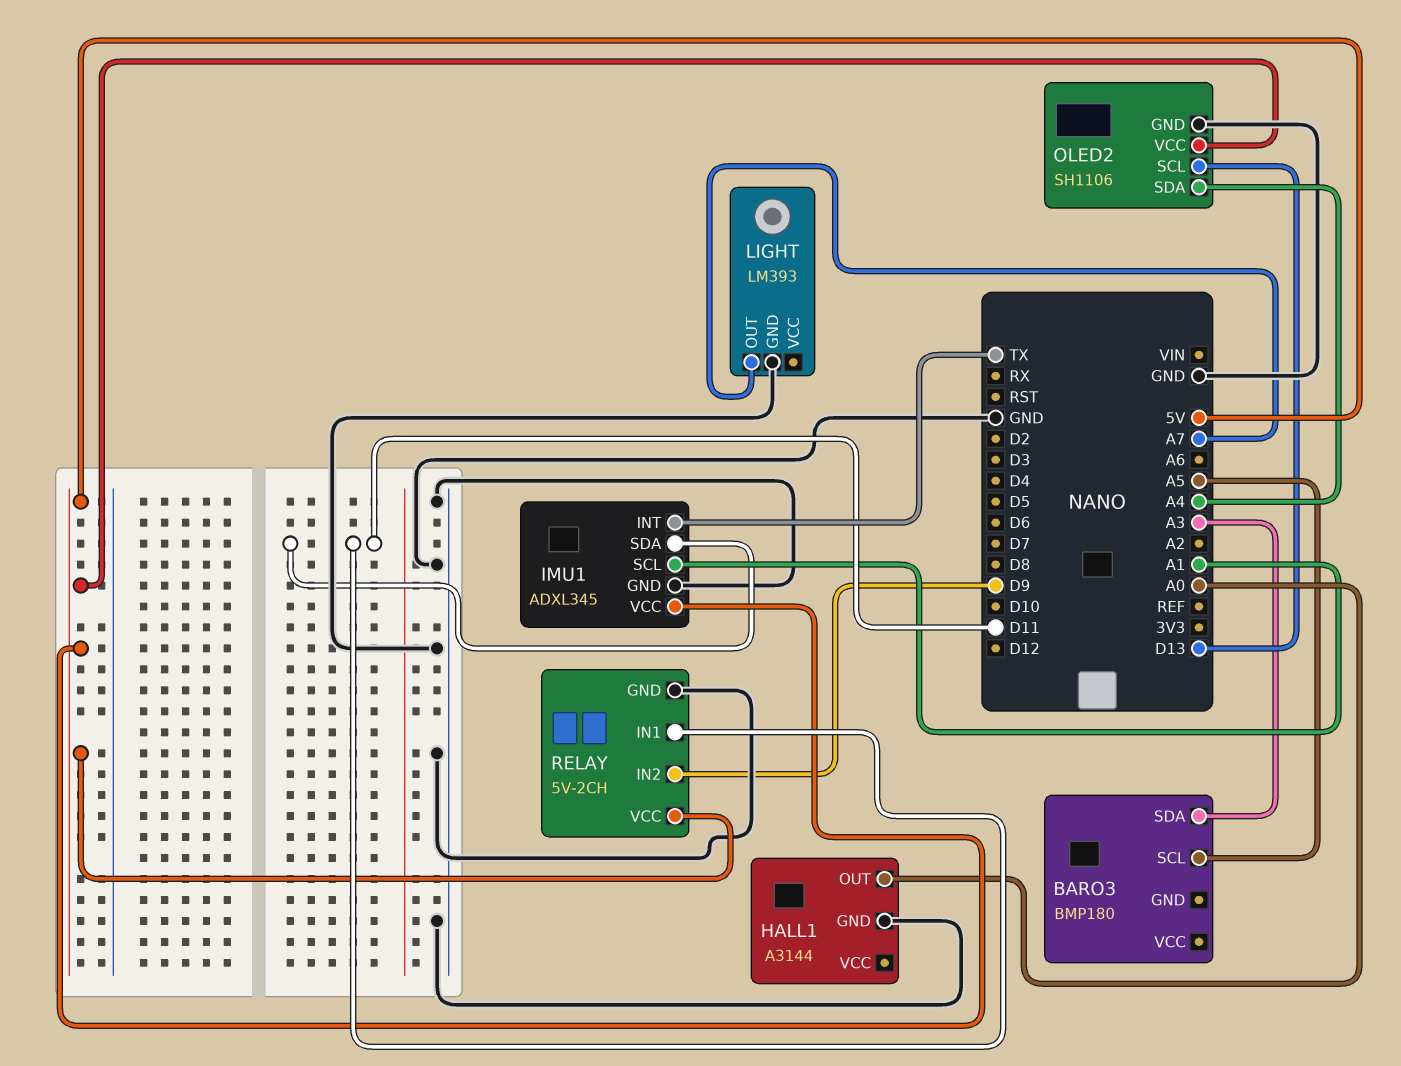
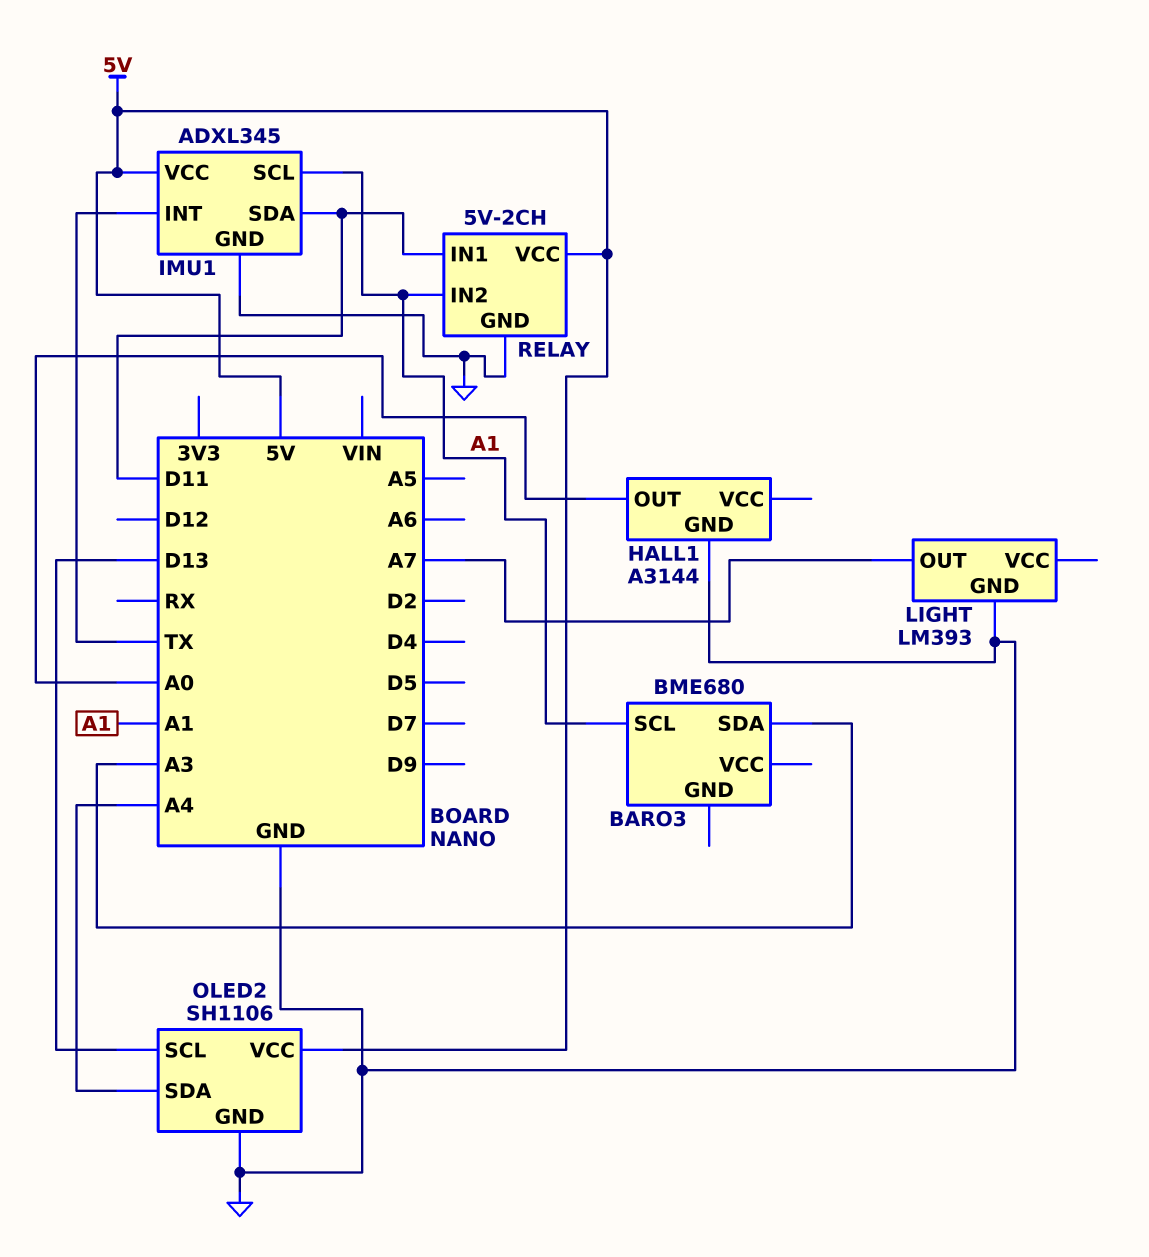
BARO3: BMP180 -> BME680
BARO3 pin SCL: A5 -> A1
RELAY pin IN2: D9 -> A1

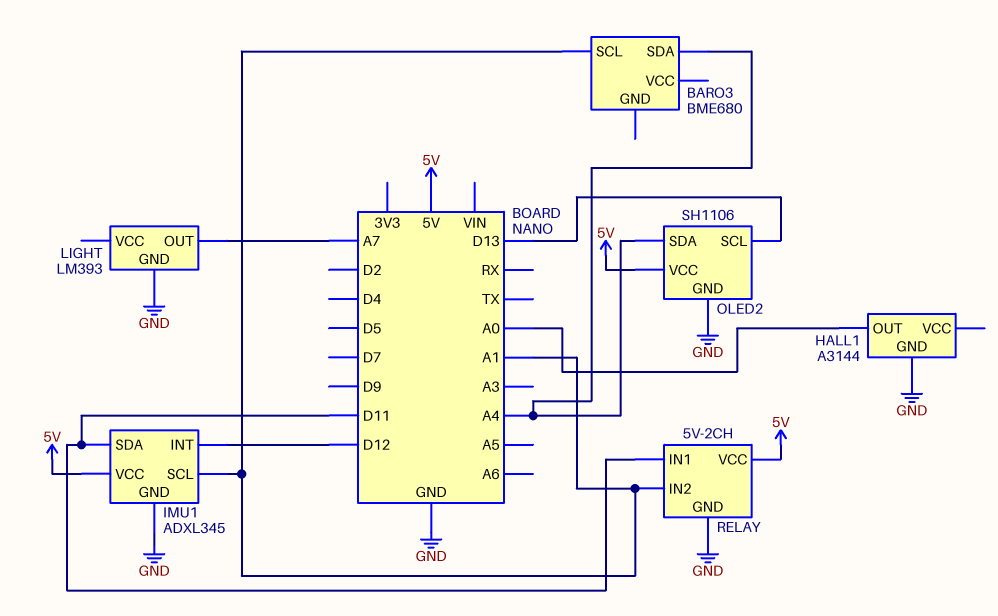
BARO3 pin SDA: A3 -> A4
IMU1 pin INT: TX -> D12

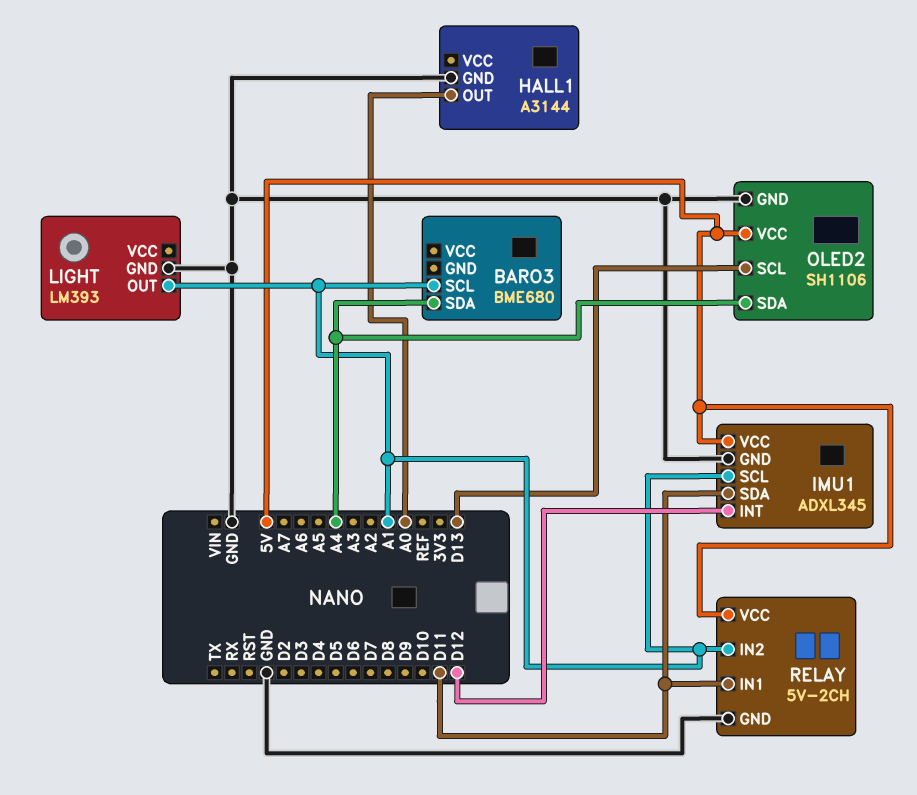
LIGHT pin OUT: A7 -> A1

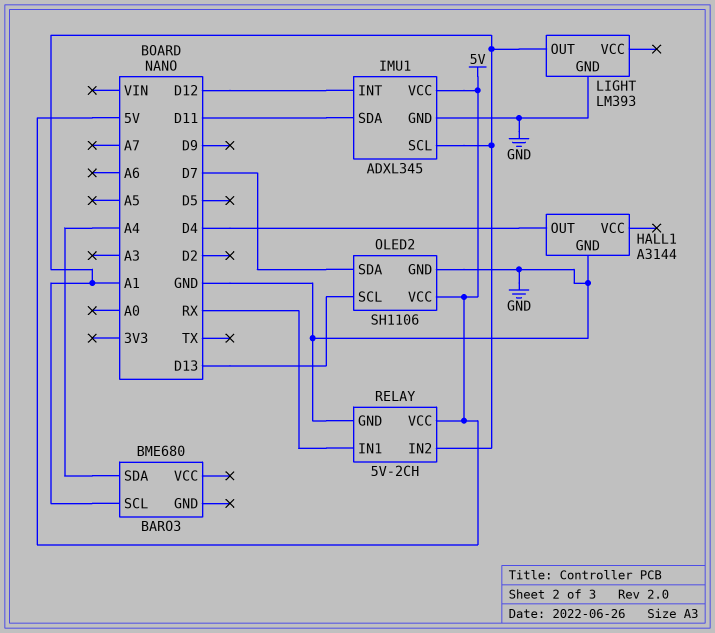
HALL1 pin OUT: A0 -> D4
OLED2 pin SDA: A4 -> D7
RELAY pin IN1: D11 -> RX

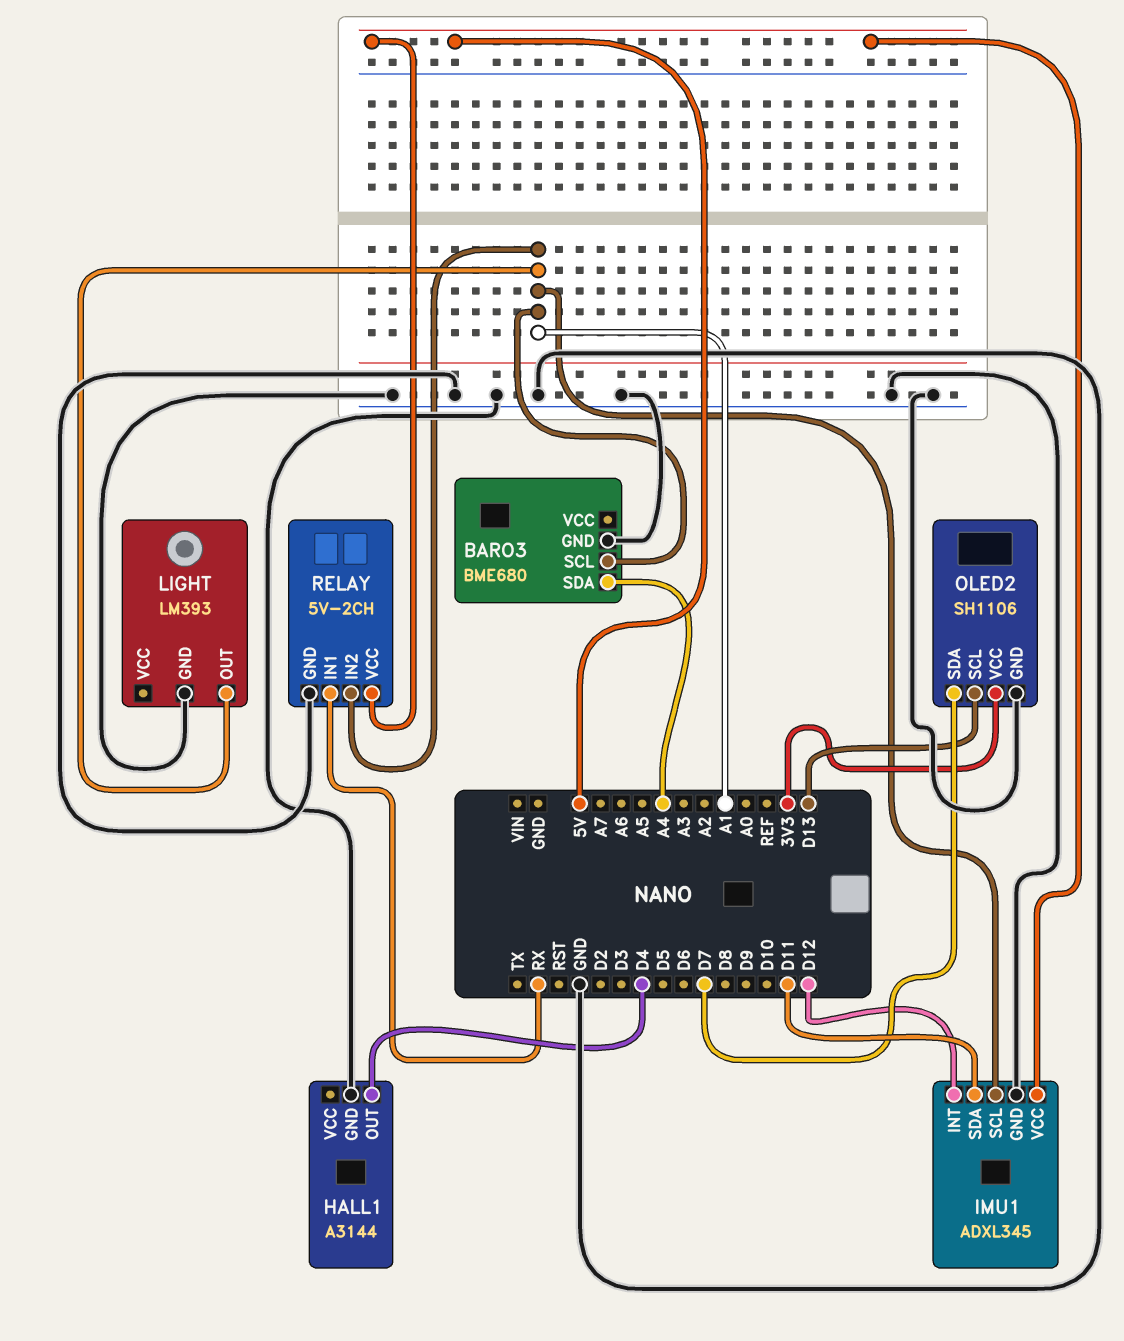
BARO3 pin GND: none -> GND
OLED2 pin VCC: 5V -> 3V3

